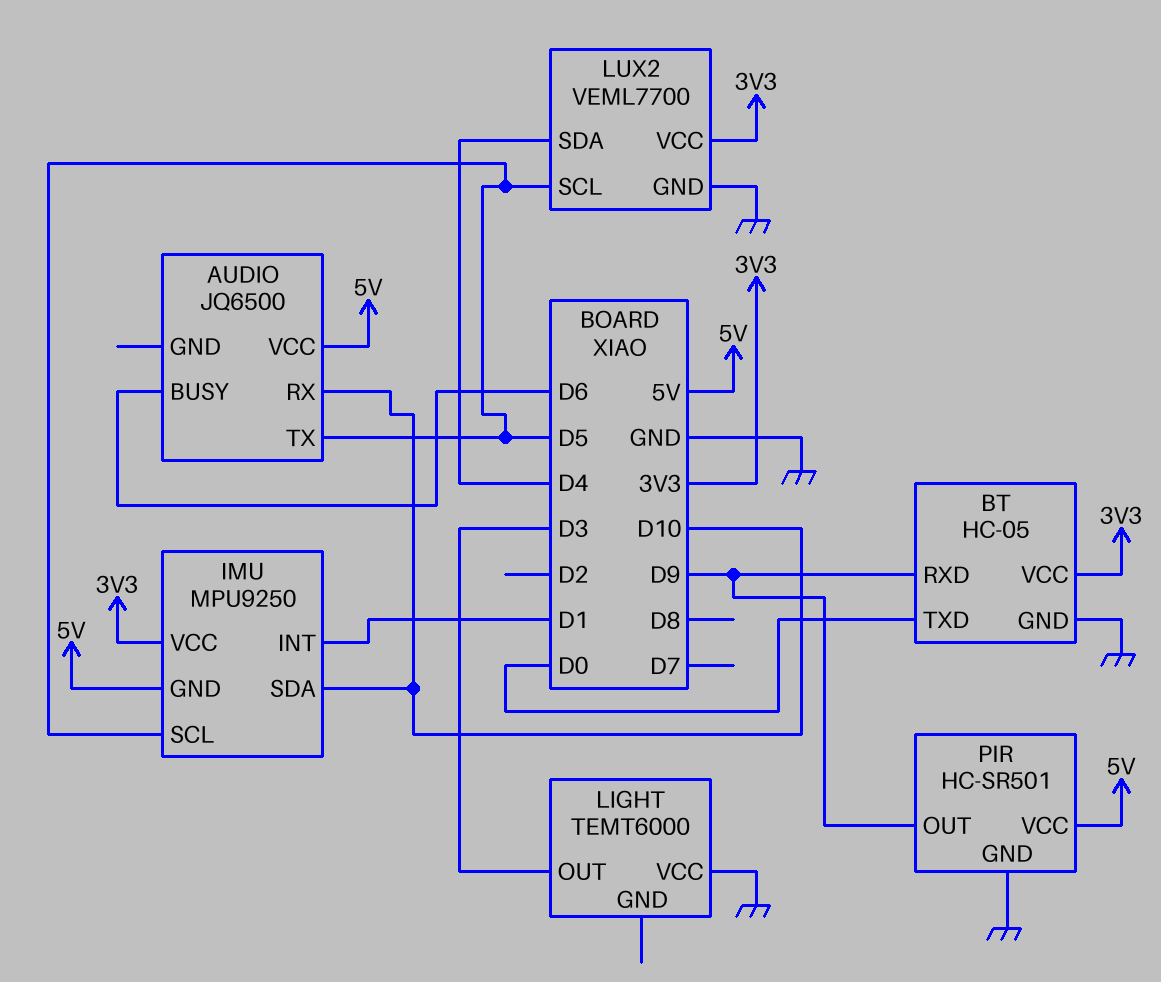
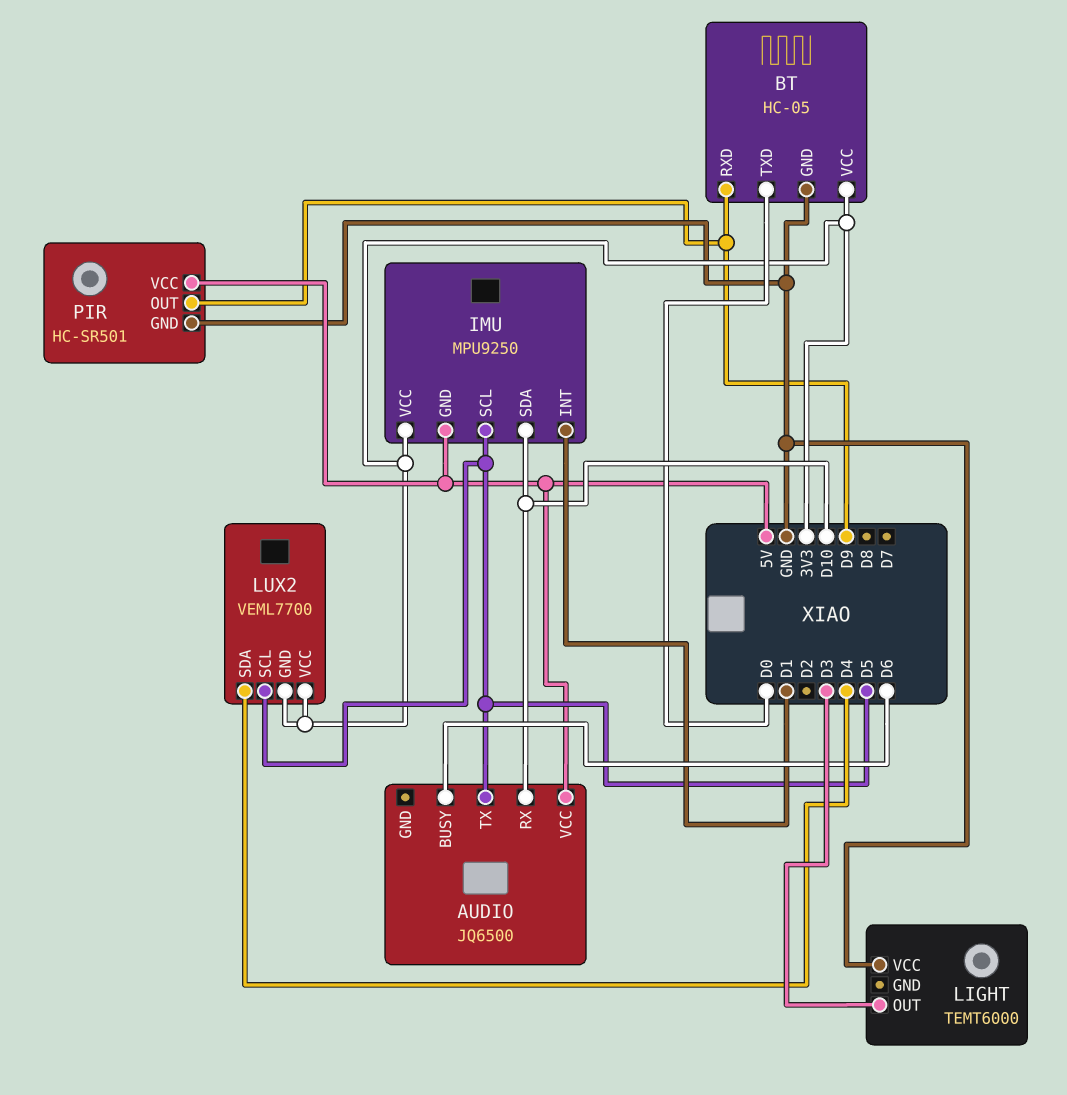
LUX2 pin GND: GND -> 3V3

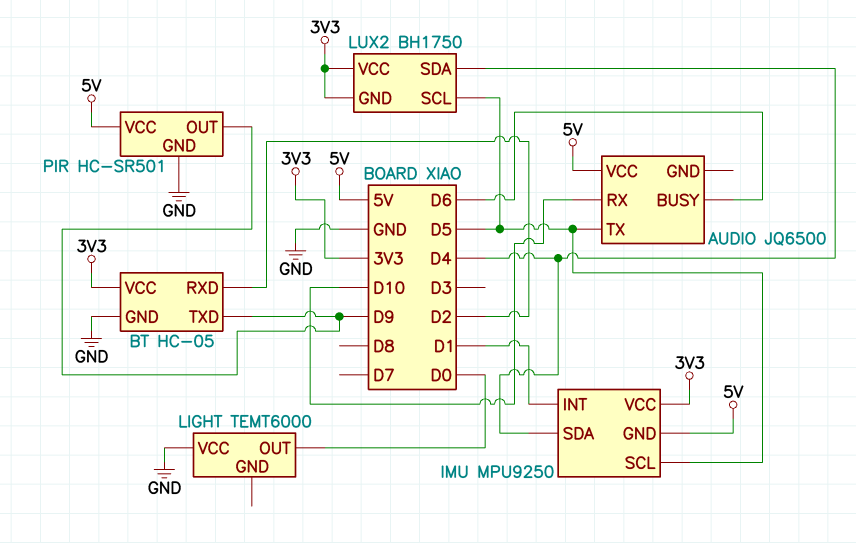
BT pin RXD: D9 -> D2
BT pin TXD: D0 -> D9
IMU pin SDA: D10 -> D4
LIGHT pin OUT: D3 -> D0
LUX2: VEML7700 -> BH1750

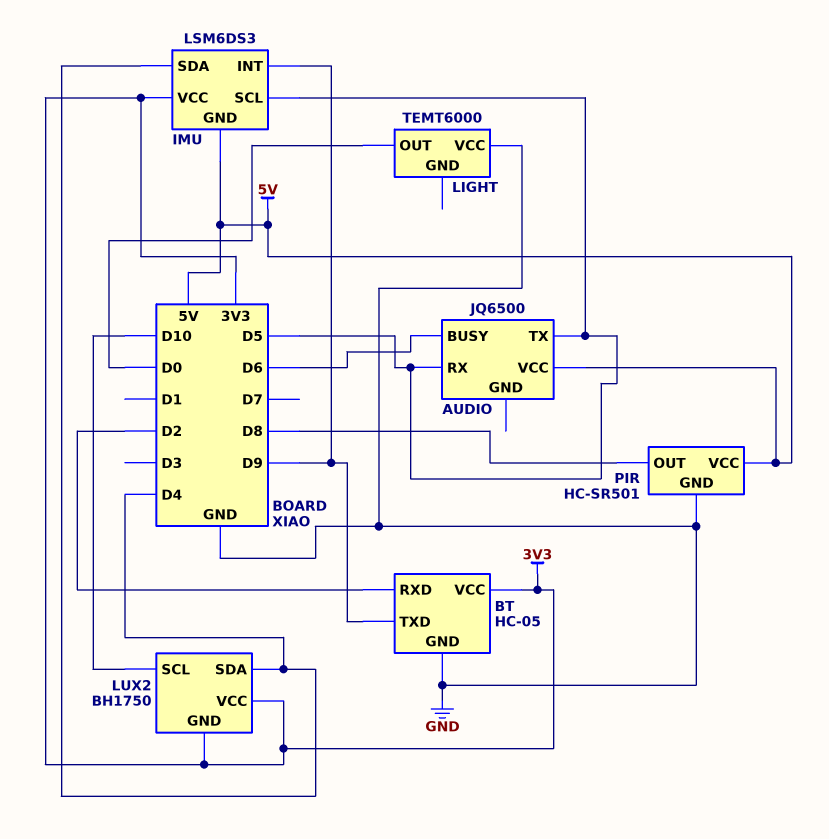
AUDIO pin RX: D10 -> D5
IMU: MPU9250 -> LSM6DS3
IMU pin INT: D1 -> D9
LUX2 pin SCL: D5 -> D10
PIR pin OUT: D9 -> D8

